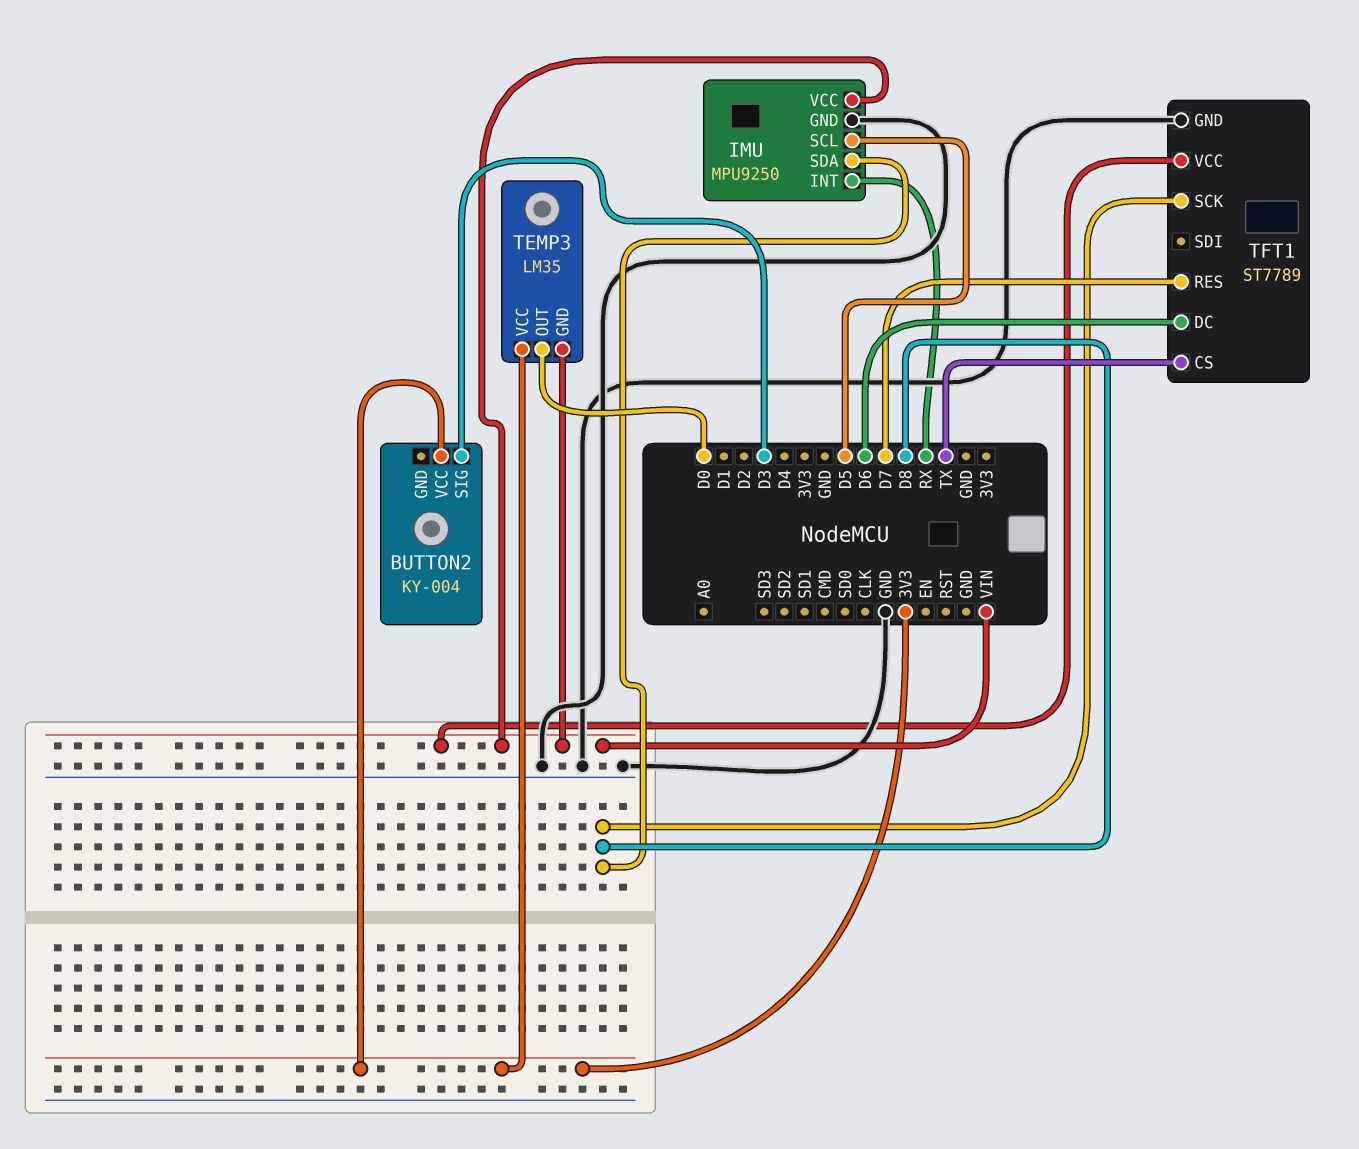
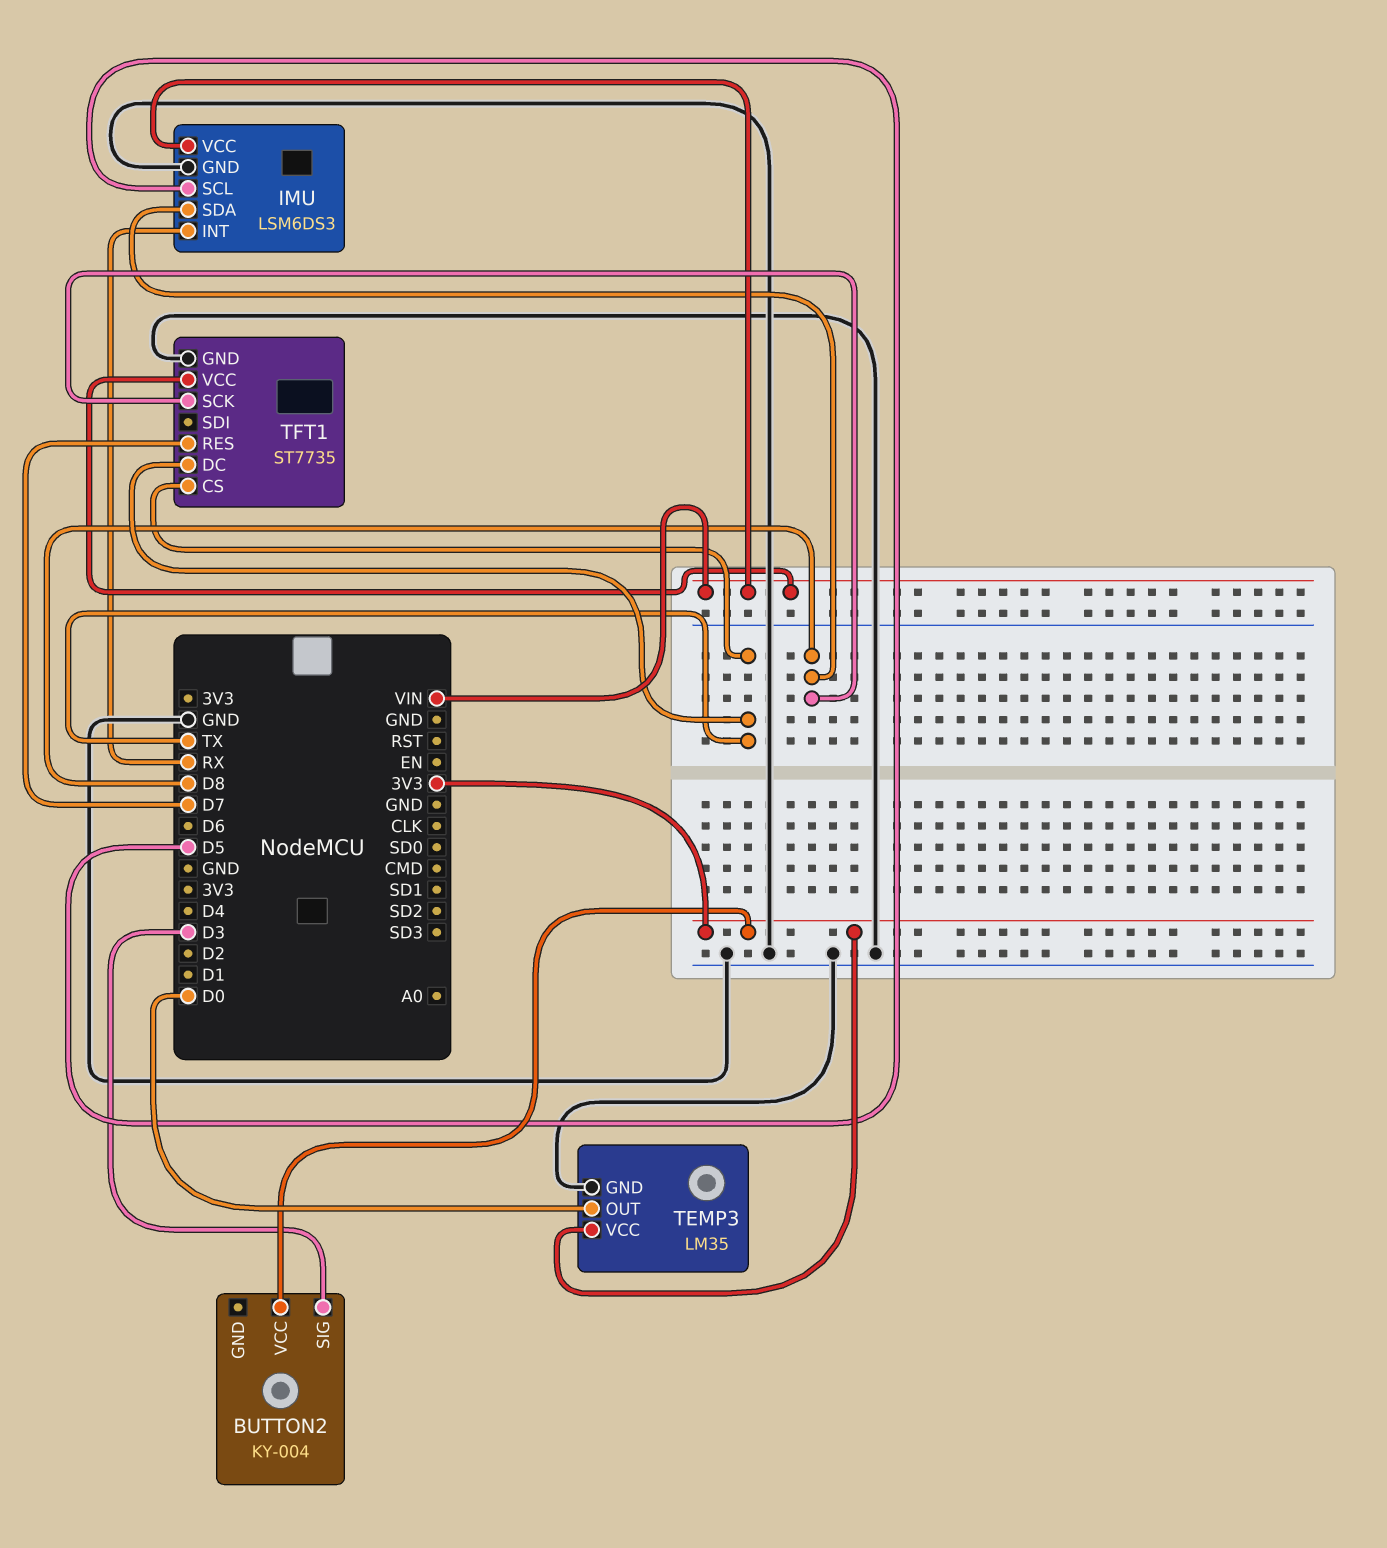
IMU: MPU9250 -> LSM6DS3
TEMP3 pin GND: VIN -> GND
TFT1: ST7789 -> ST7735
TFT1 pin DC: D6 -> TX

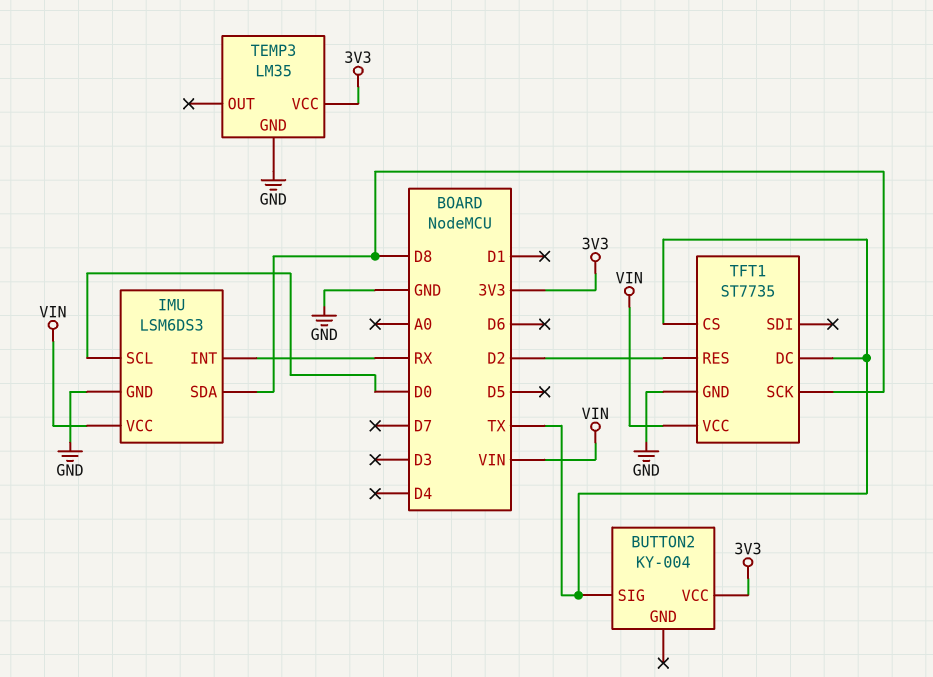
BUTTON2 pin SIG: D3 -> TX
IMU pin SCL: D5 -> D0
TEMP3 pin OUT: D0 -> none
TFT1 pin RES: D7 -> D2

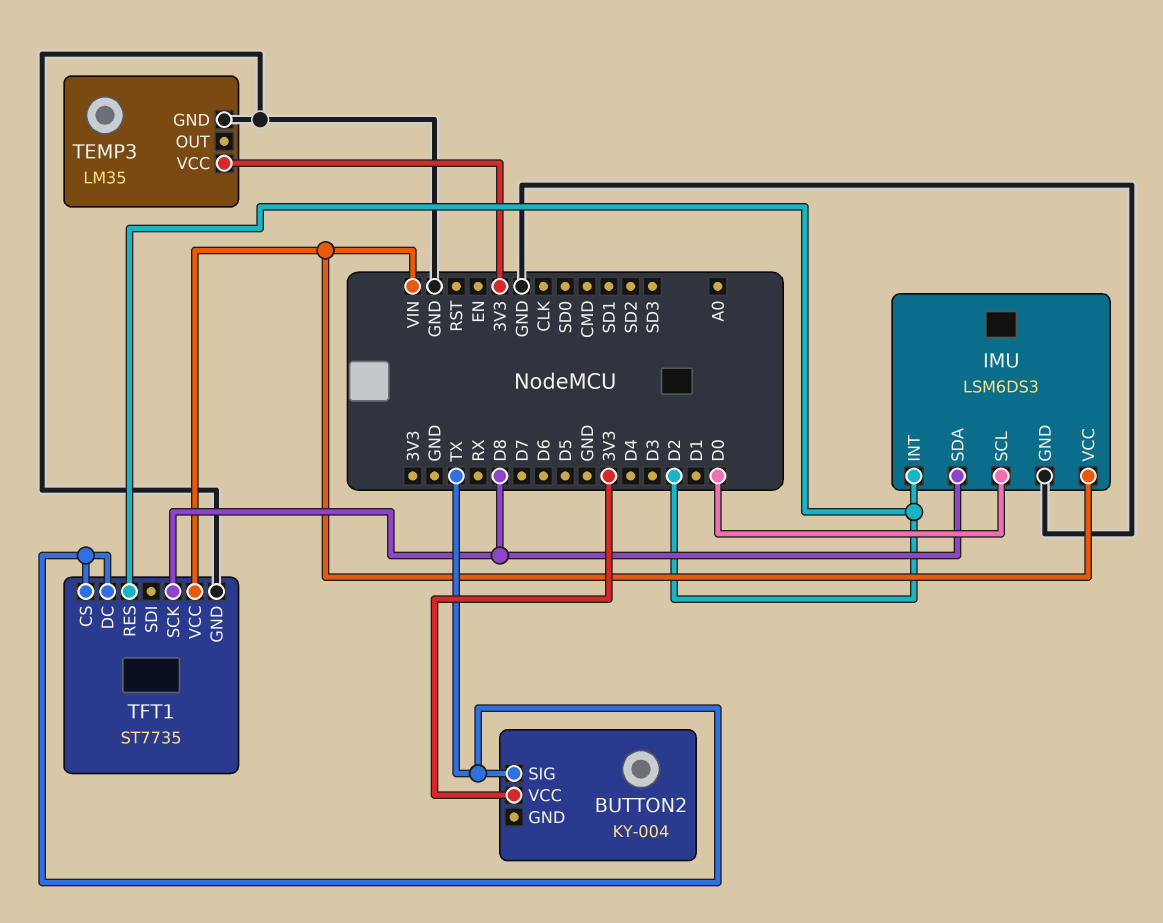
IMU pin INT: RX -> D2

